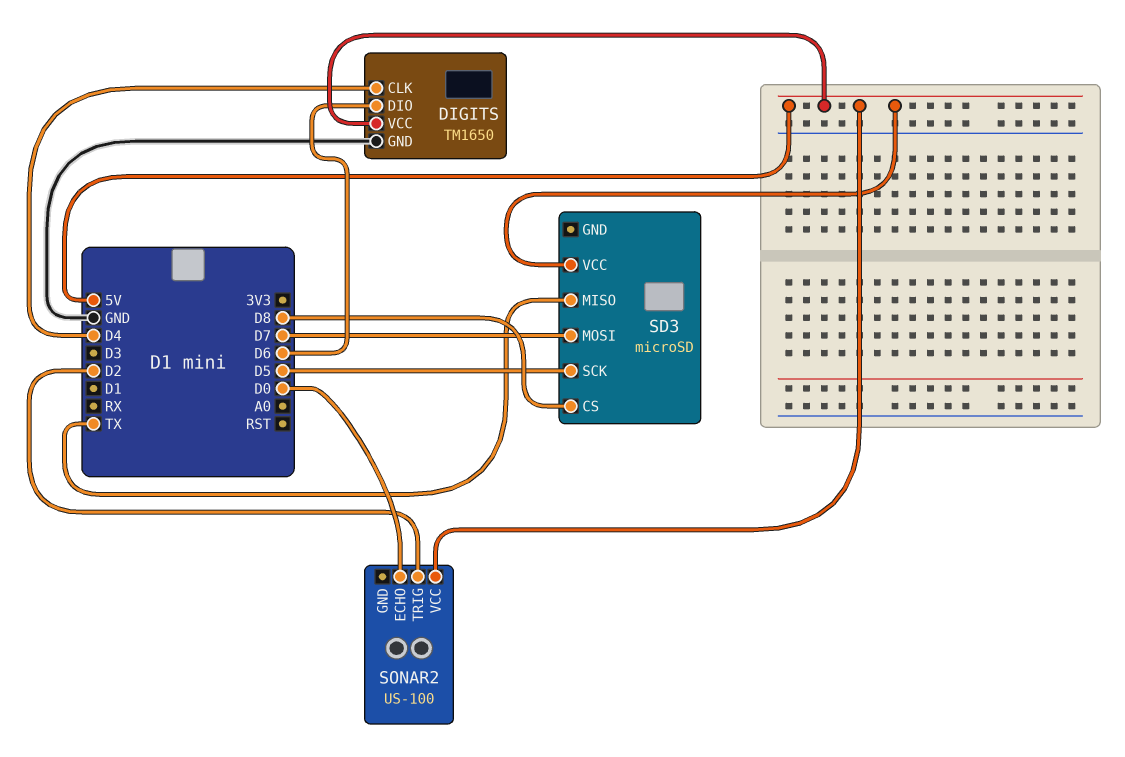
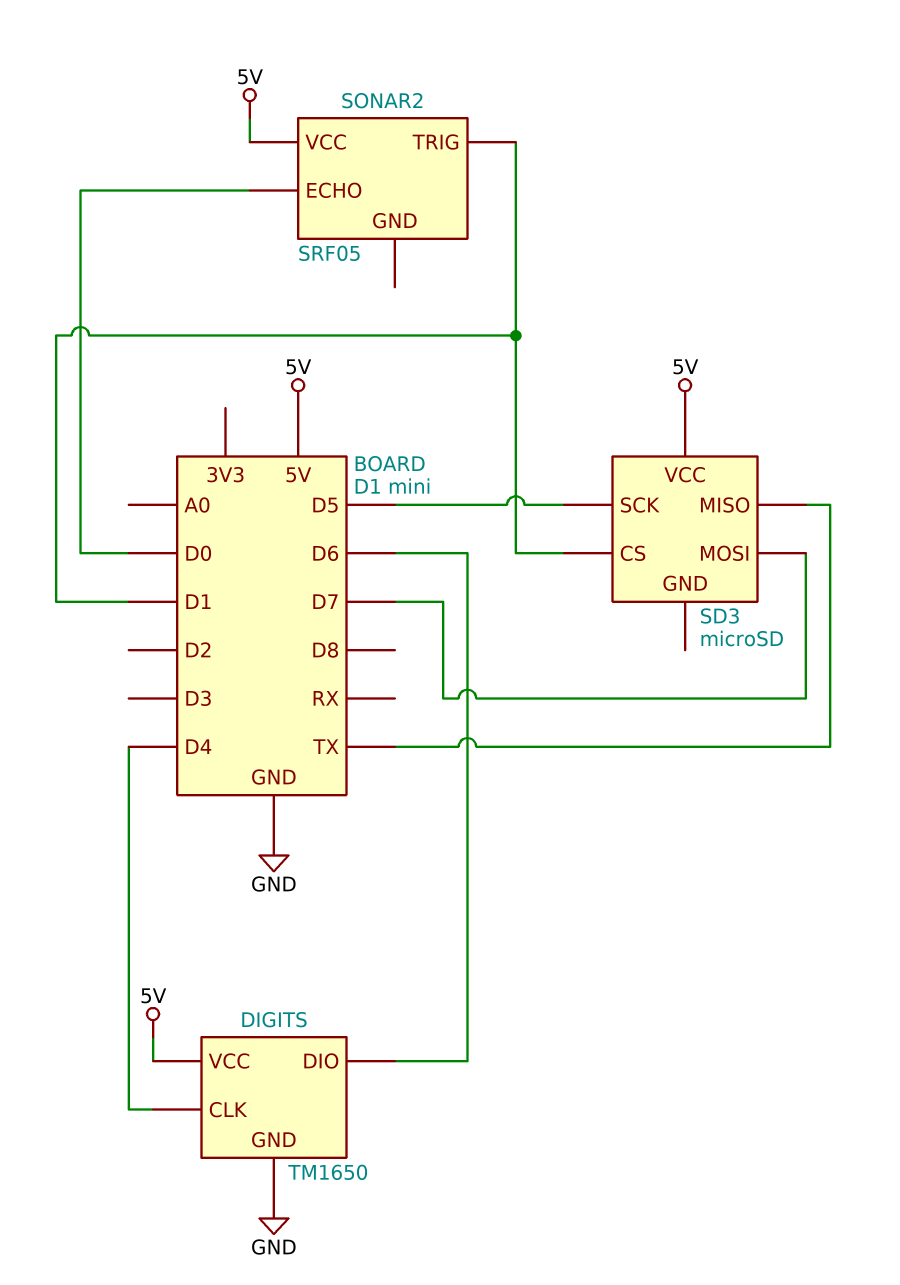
SD3 pin CS: D8 -> D1
SONAR2: US-100 -> SRF05
SONAR2 pin TRIG: D2 -> D1

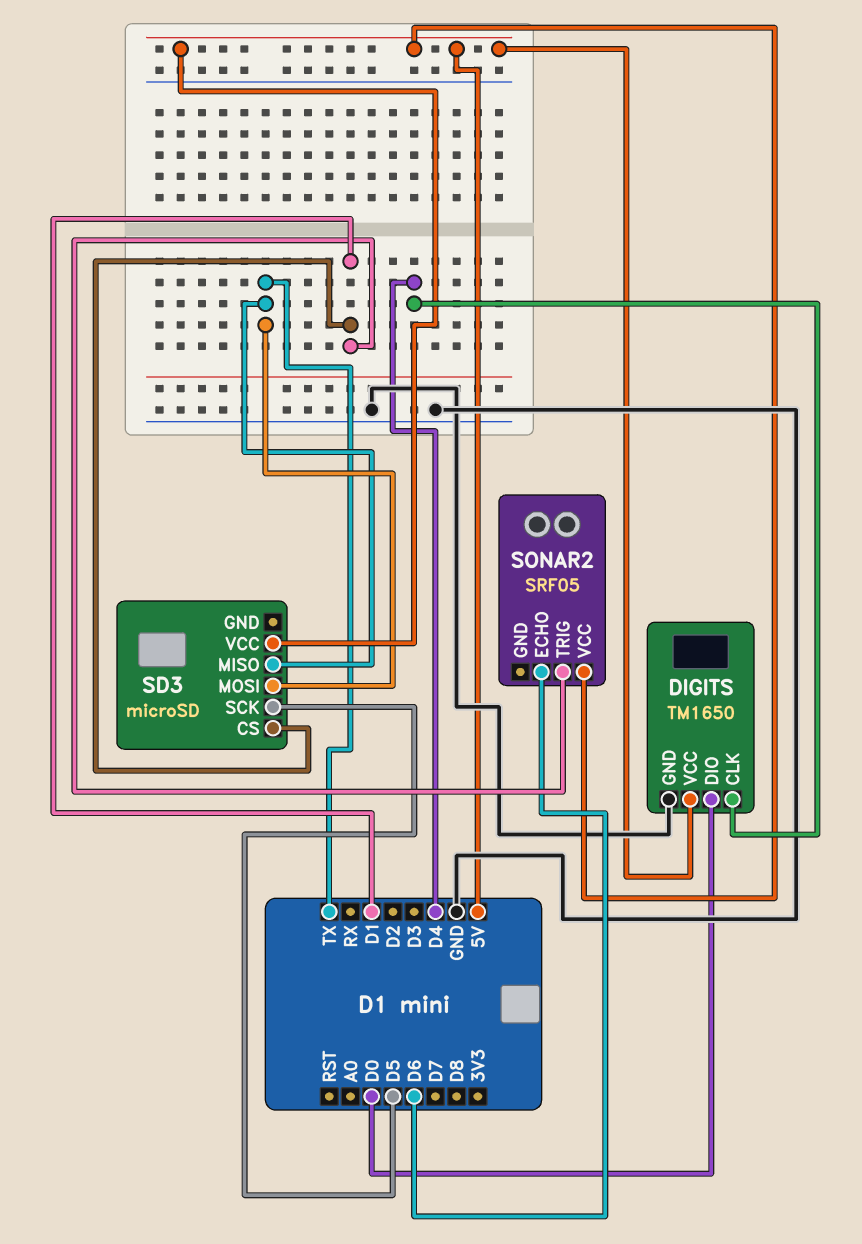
DIGITS pin DIO: D6 -> D0
SD3 pin MOSI: D7 -> TX
SONAR2 pin ECHO: D0 -> D6

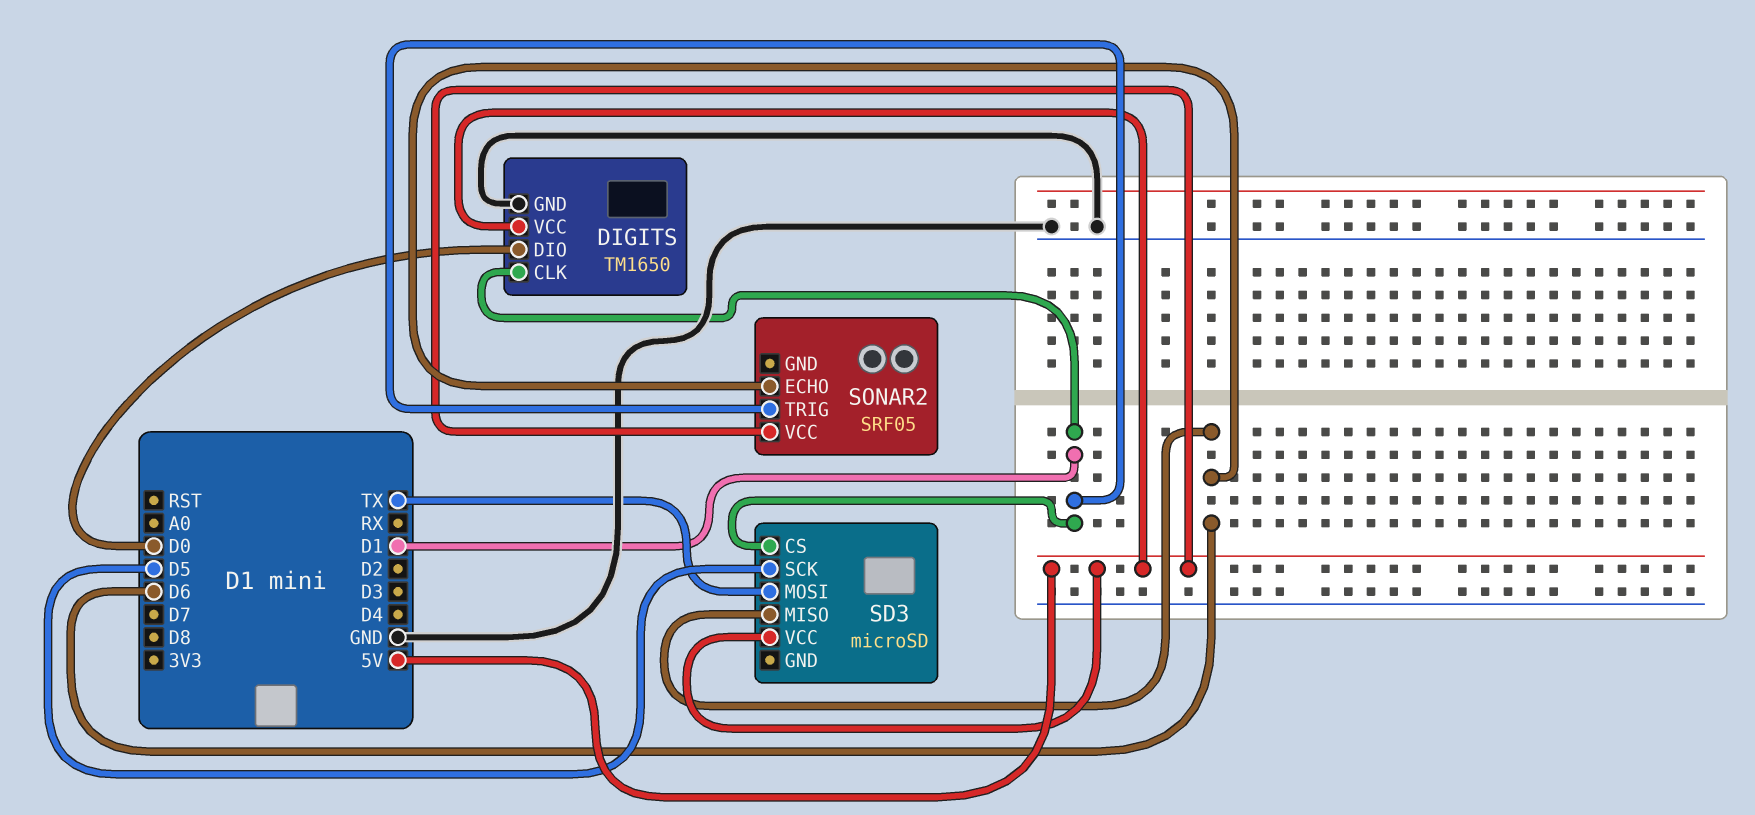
DIGITS pin CLK: D4 -> D1
SD3 pin MISO: TX -> D6

